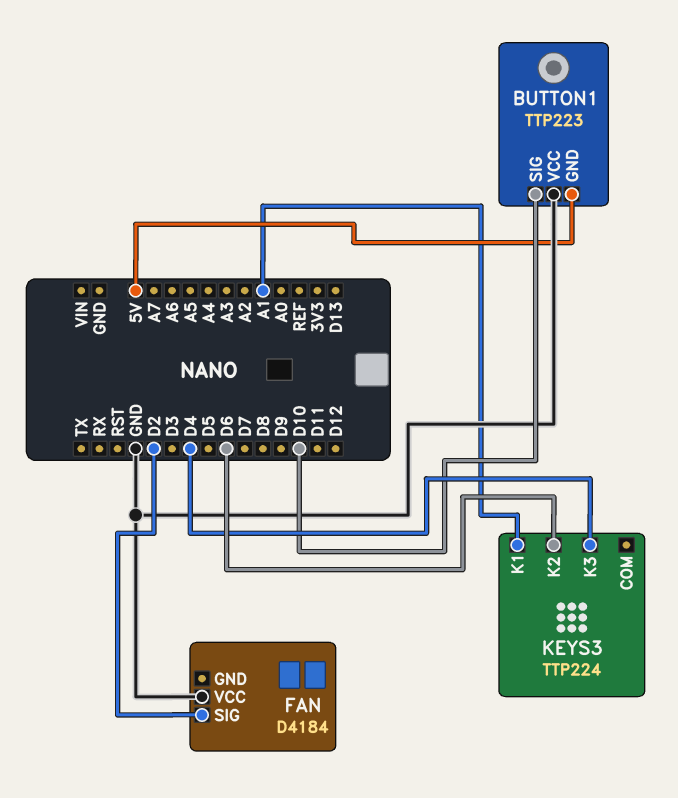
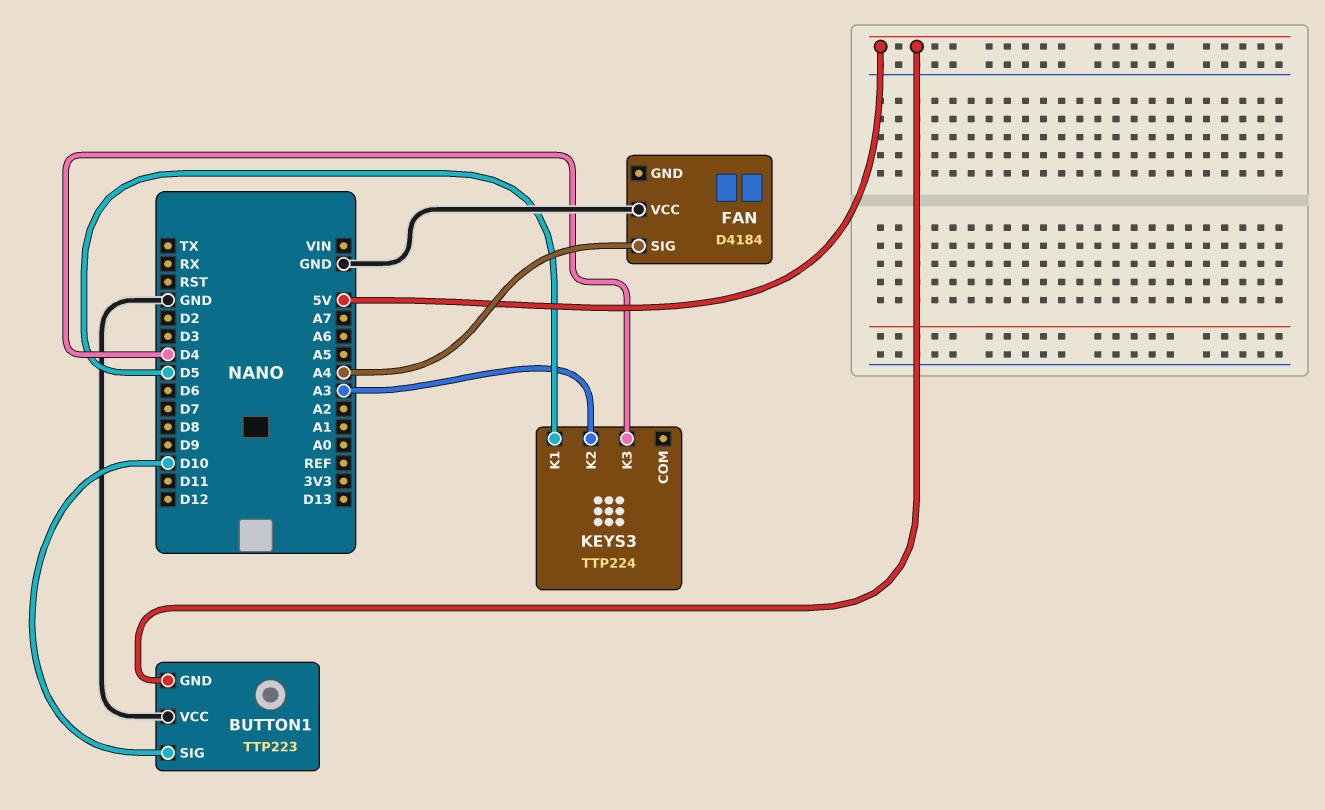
FAN pin SIG: D2 -> A4
KEYS3 pin K1: A1 -> D5
KEYS3 pin K2: D6 -> A3

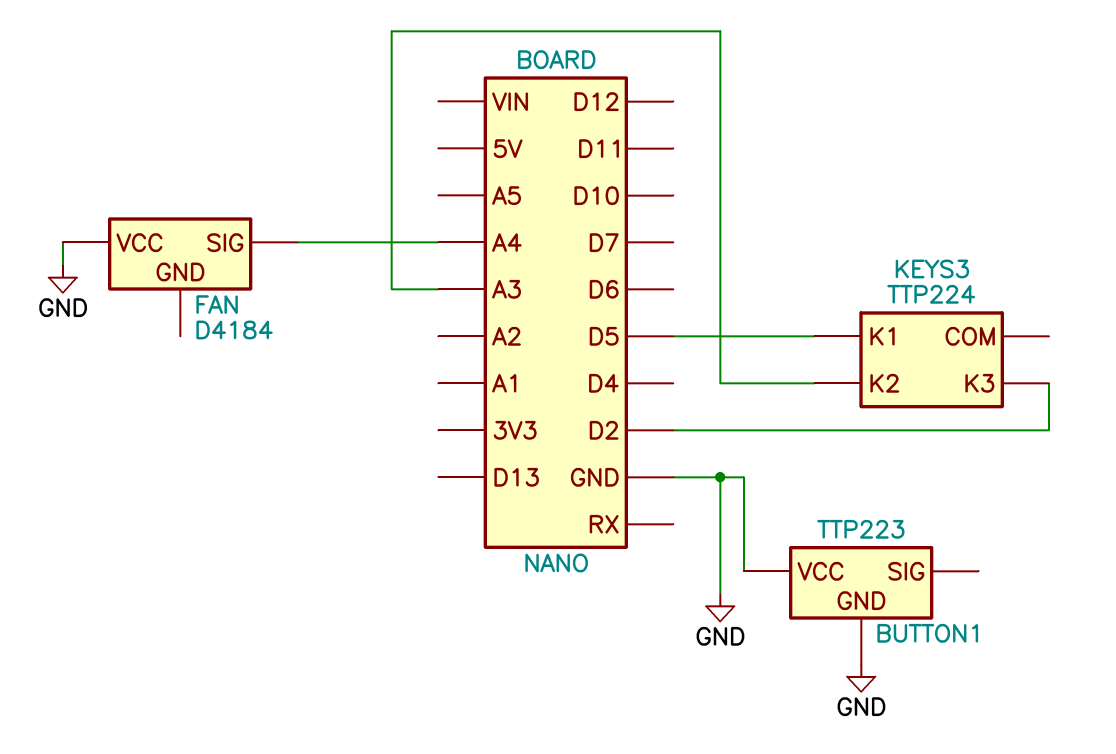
BUTTON1 pin GND: 5V -> GND
BUTTON1 pin SIG: D10 -> none
KEYS3 pin K3: D4 -> D2

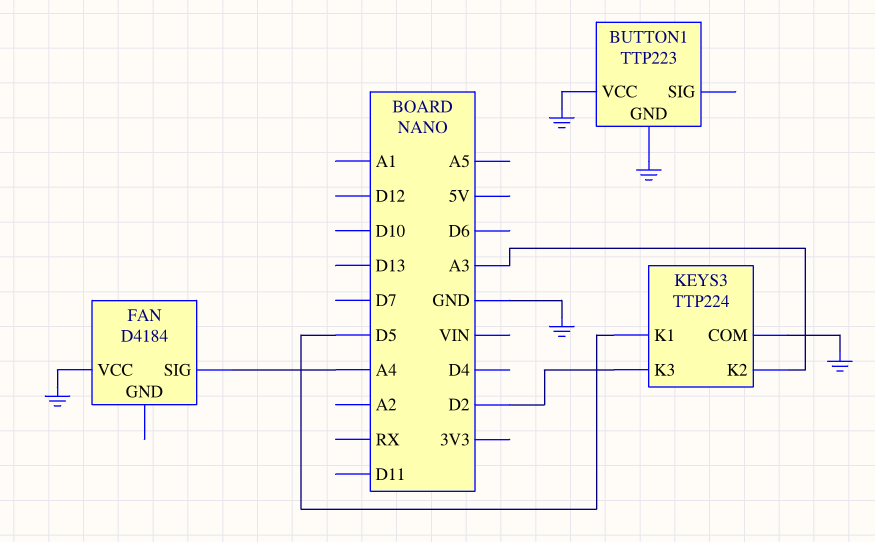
KEYS3 pin COM: none -> GND

